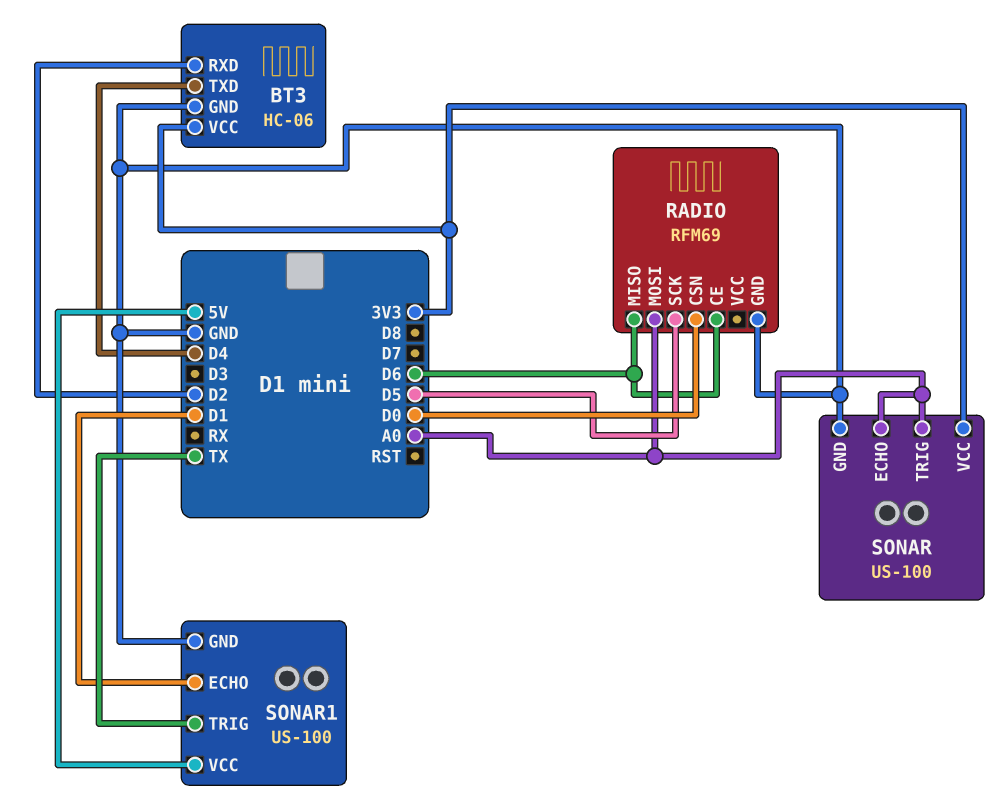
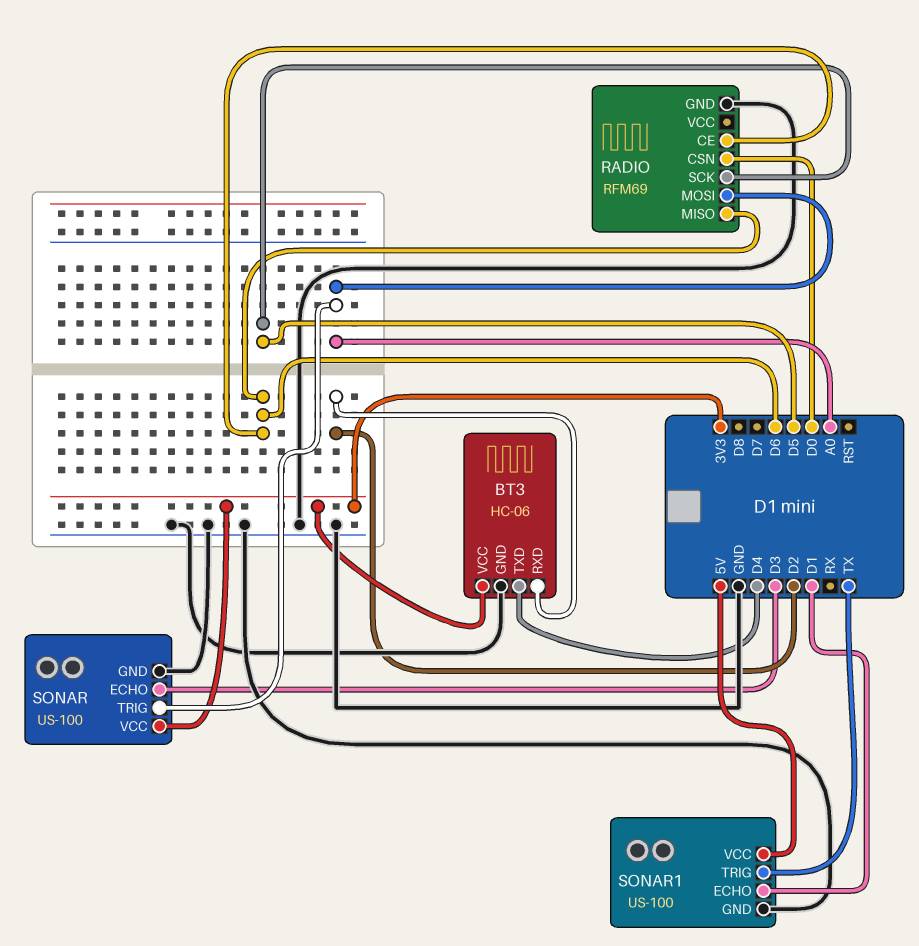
SONAR pin ECHO: A0 -> D3

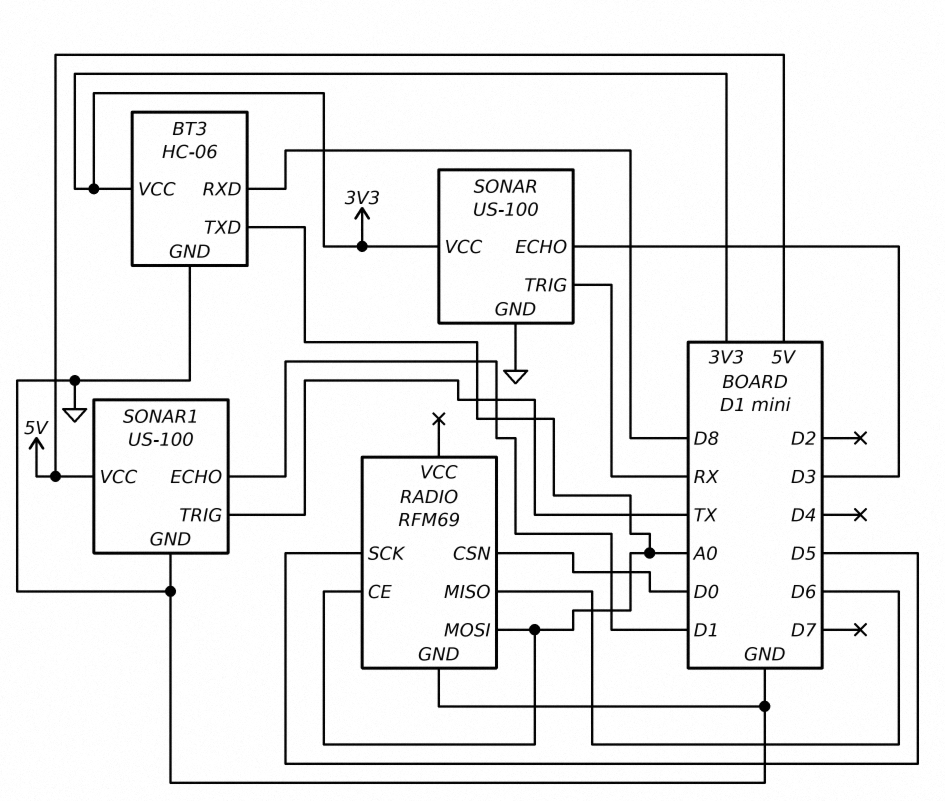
BT3 pin RXD: D2 -> D8
BT3 pin TXD: D4 -> A0
RADIO pin CE: D6 -> A0
SONAR pin TRIG: A0 -> RX

